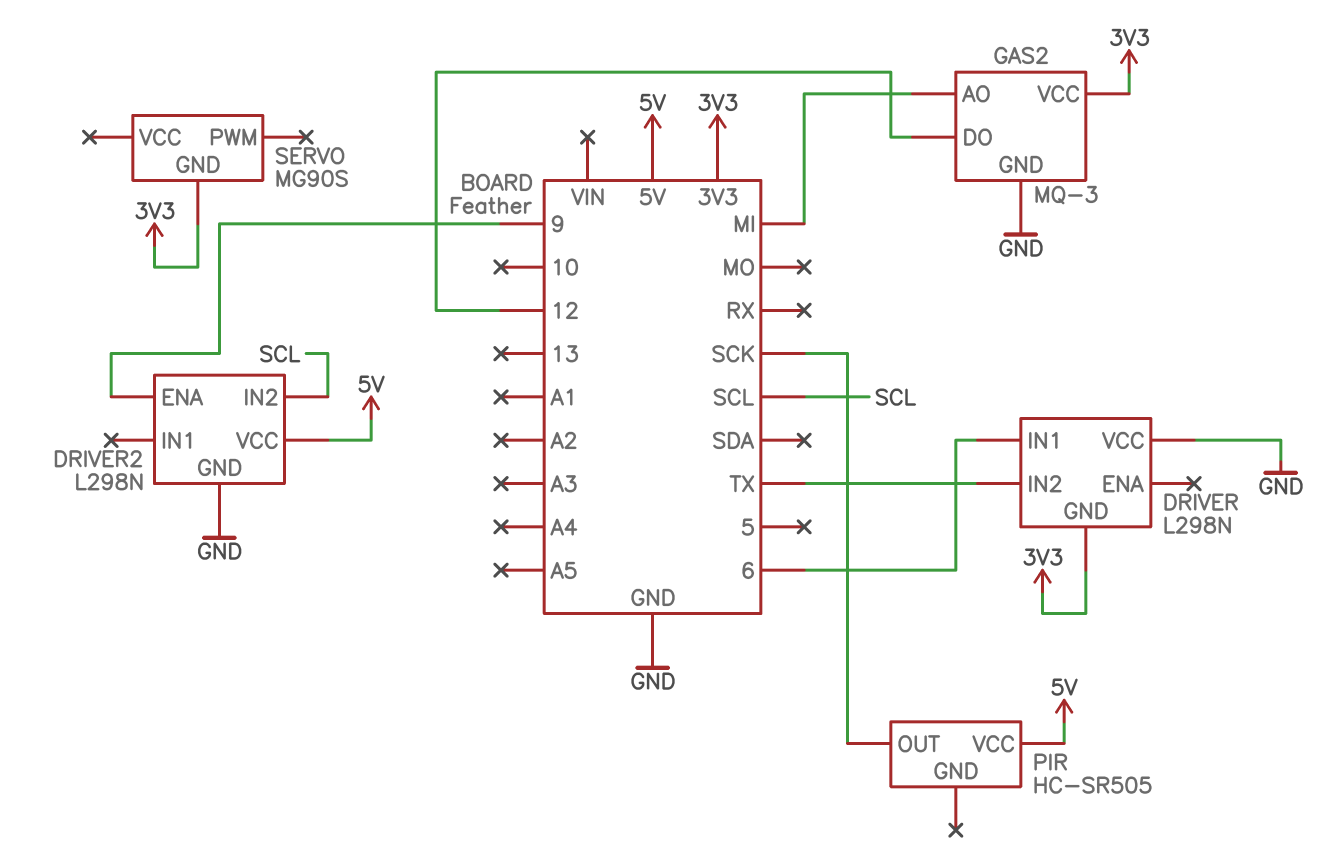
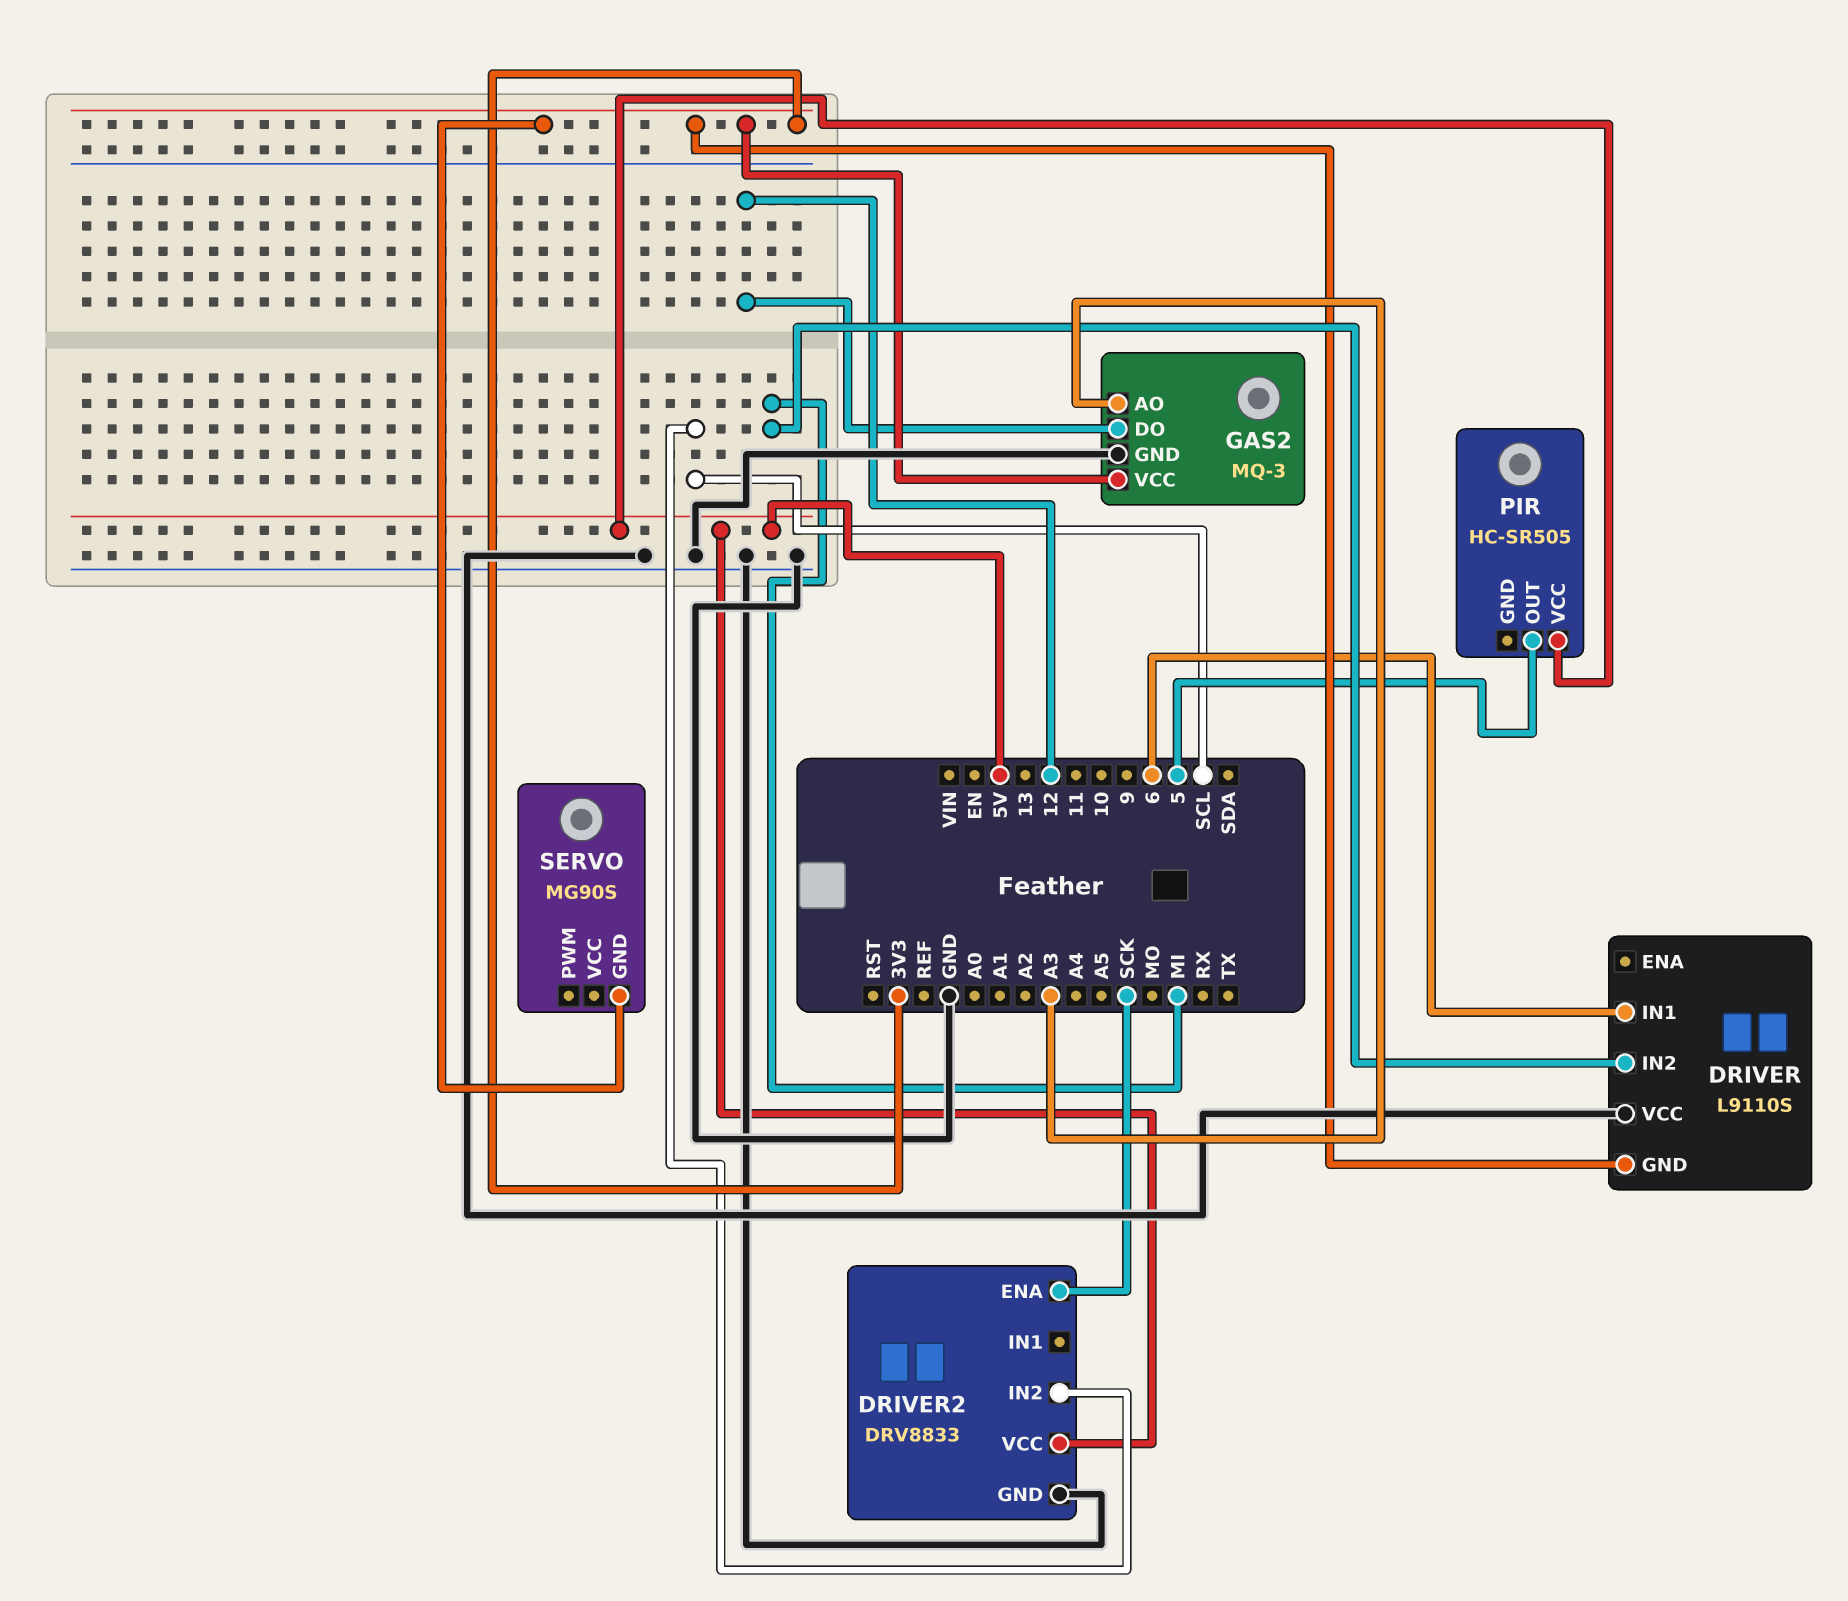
DRIVER: L298N -> L9110S
DRIVER pin IN2: TX -> MI
DRIVER2: L298N -> DRV8833
DRIVER2 pin ENA: 9 -> SCK
GAS2 pin AO: MI -> A3
PIR pin OUT: SCK -> 5

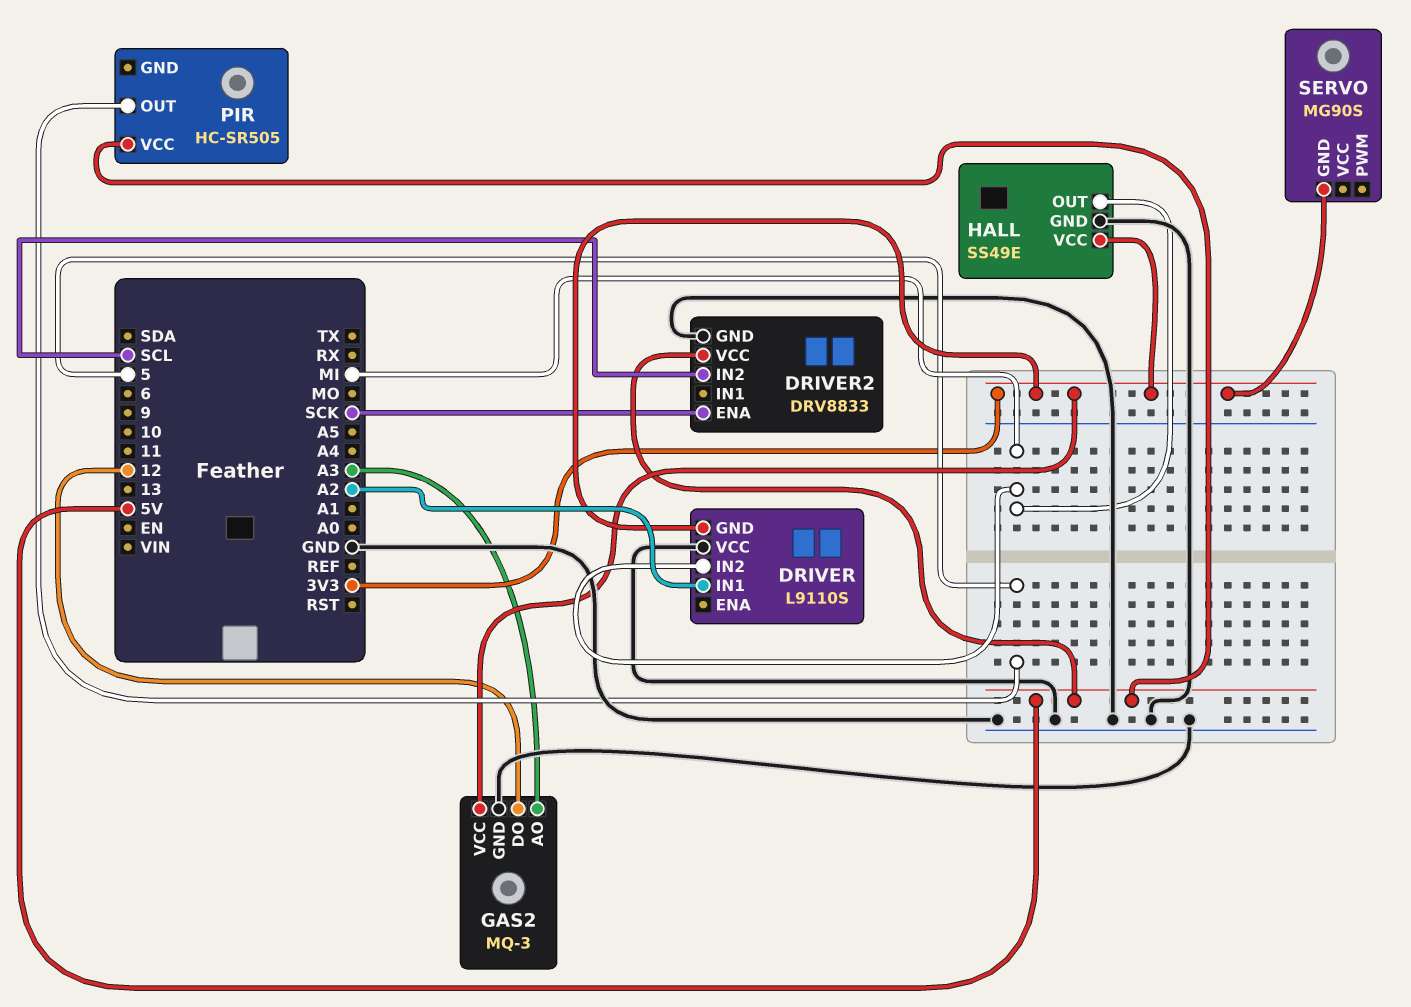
DRIVER pin IN1: 6 -> A2
HALL: none -> SS49E
HALL pin GND: none -> GND
HALL pin OUT: none -> MI
HALL pin VCC: none -> 3V3

